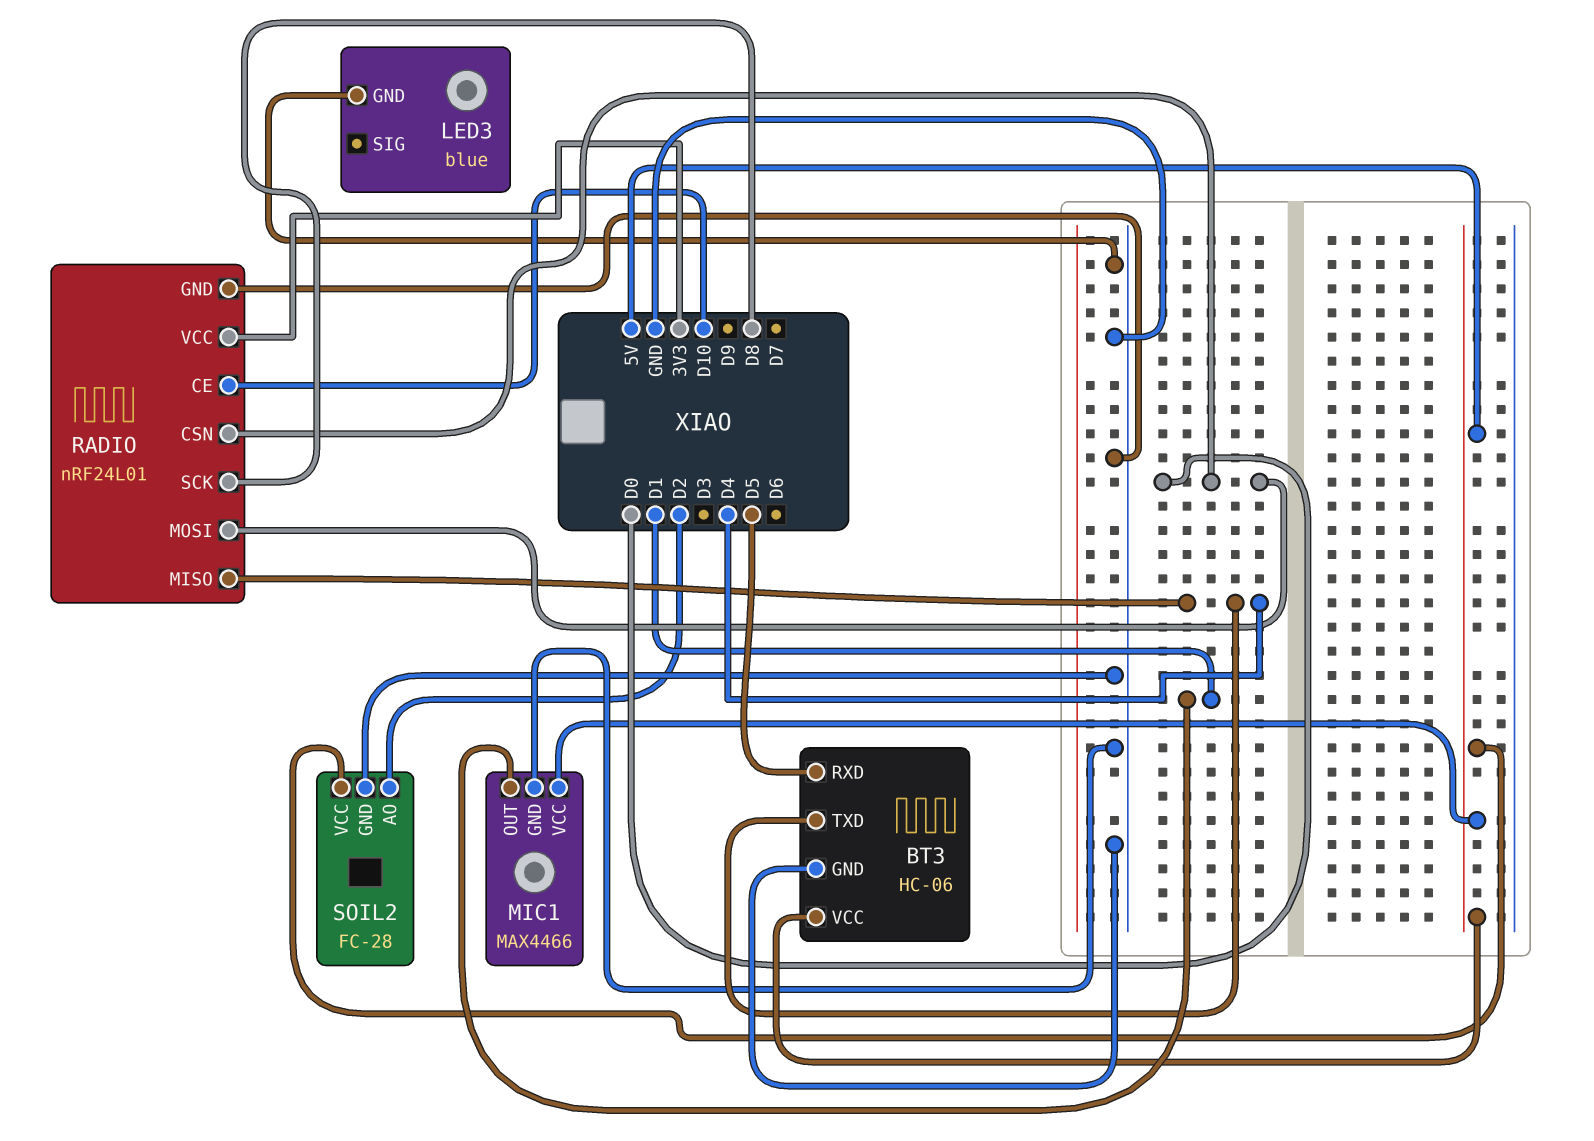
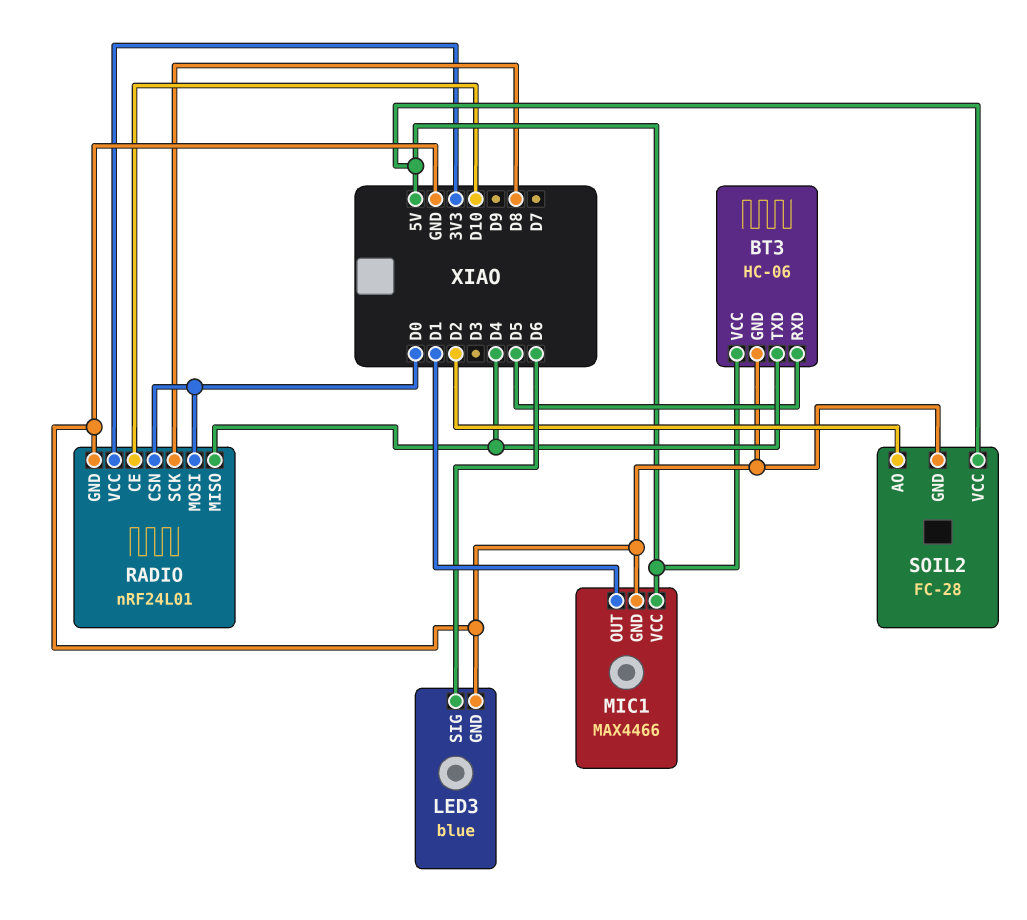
LED3 pin SIG: none -> D6

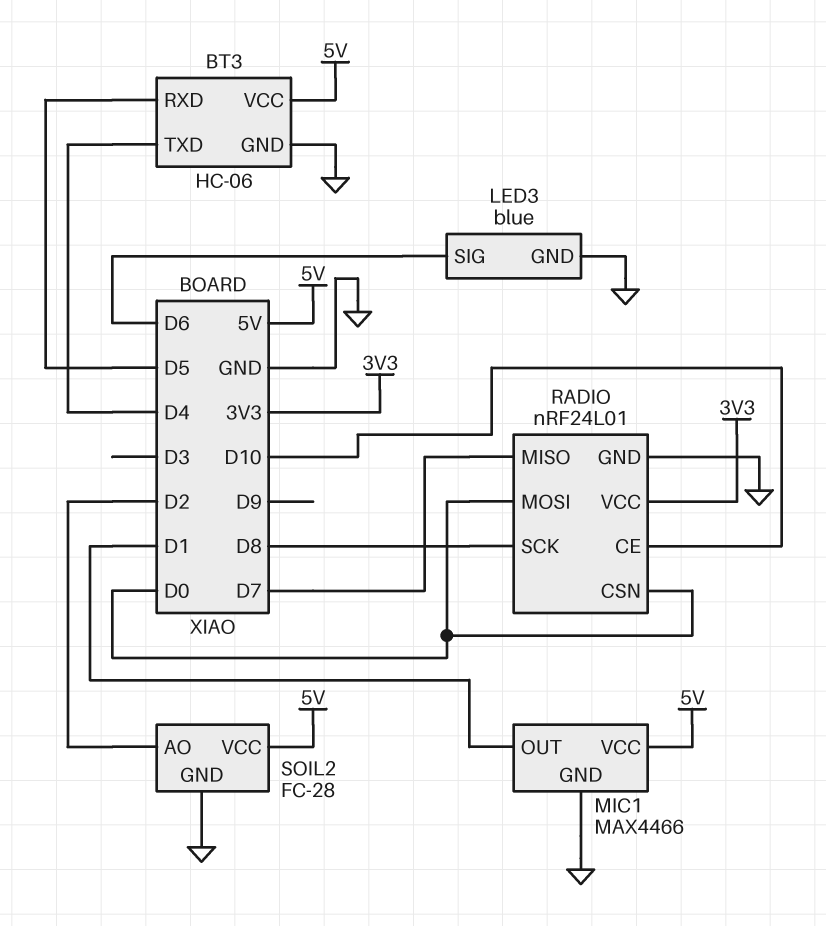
RADIO pin MISO: D4 -> D7

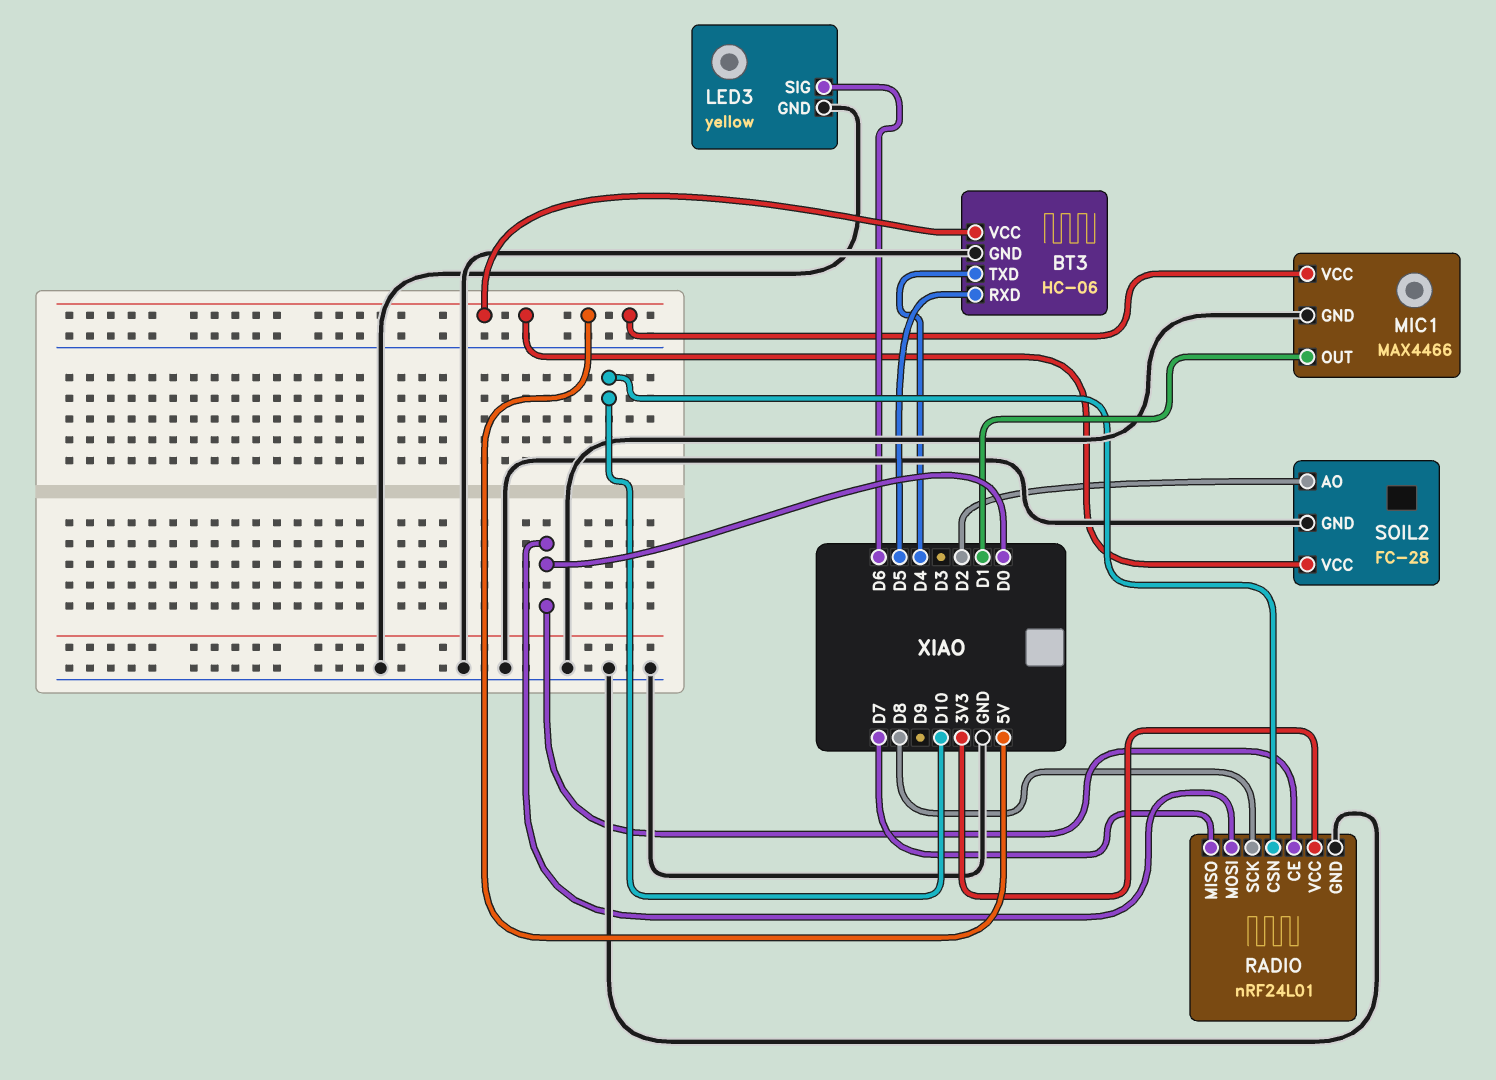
LED3: blue -> yellow
RADIO pin CE: D10 -> D0
RADIO pin CSN: D0 -> D10

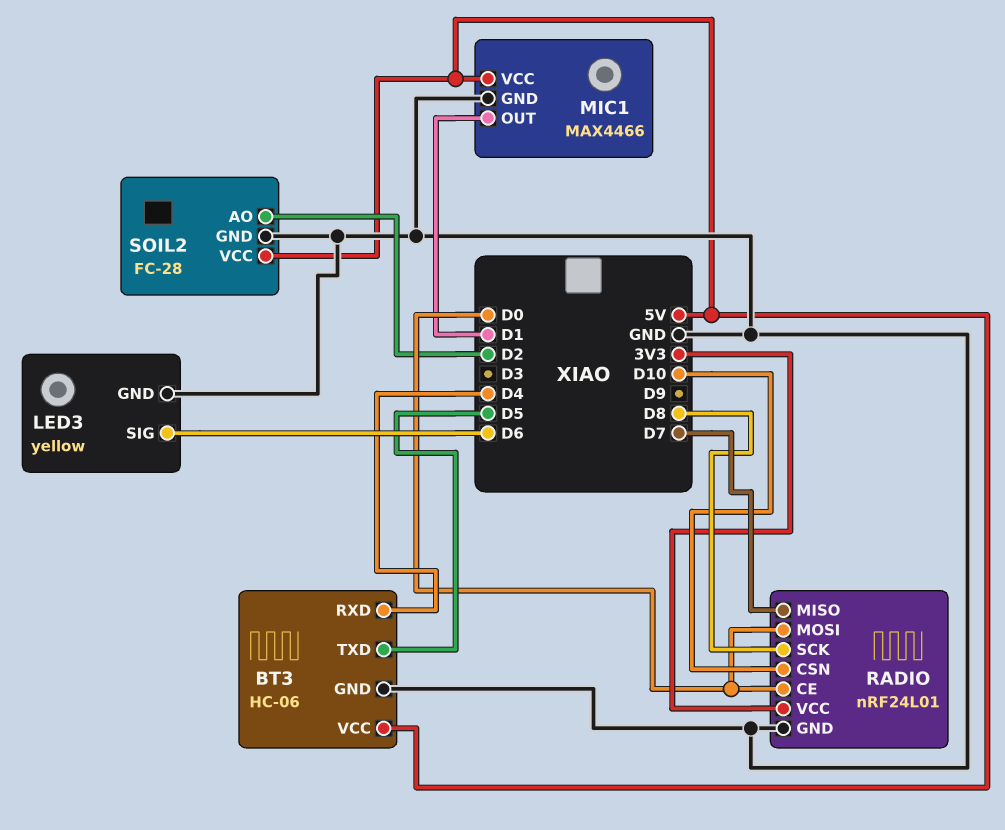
BT3 pin RXD: D5 -> D4
BT3 pin TXD: D4 -> D5

